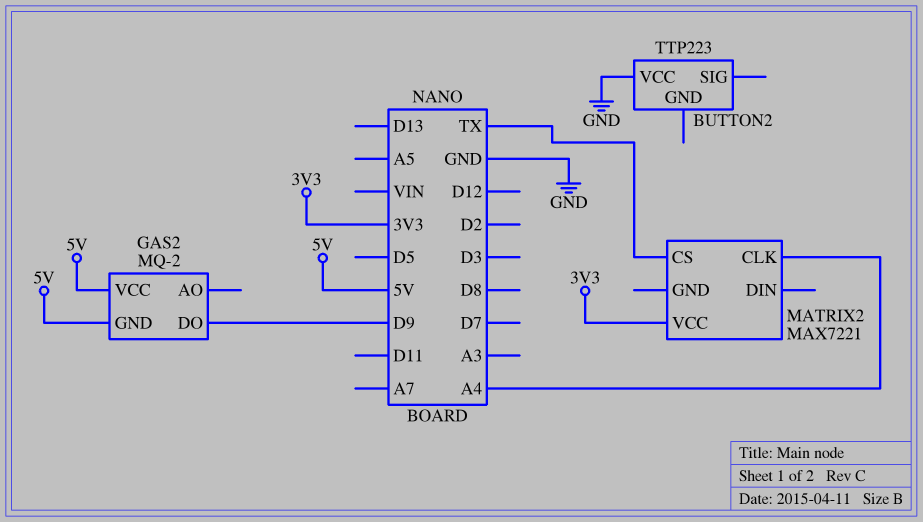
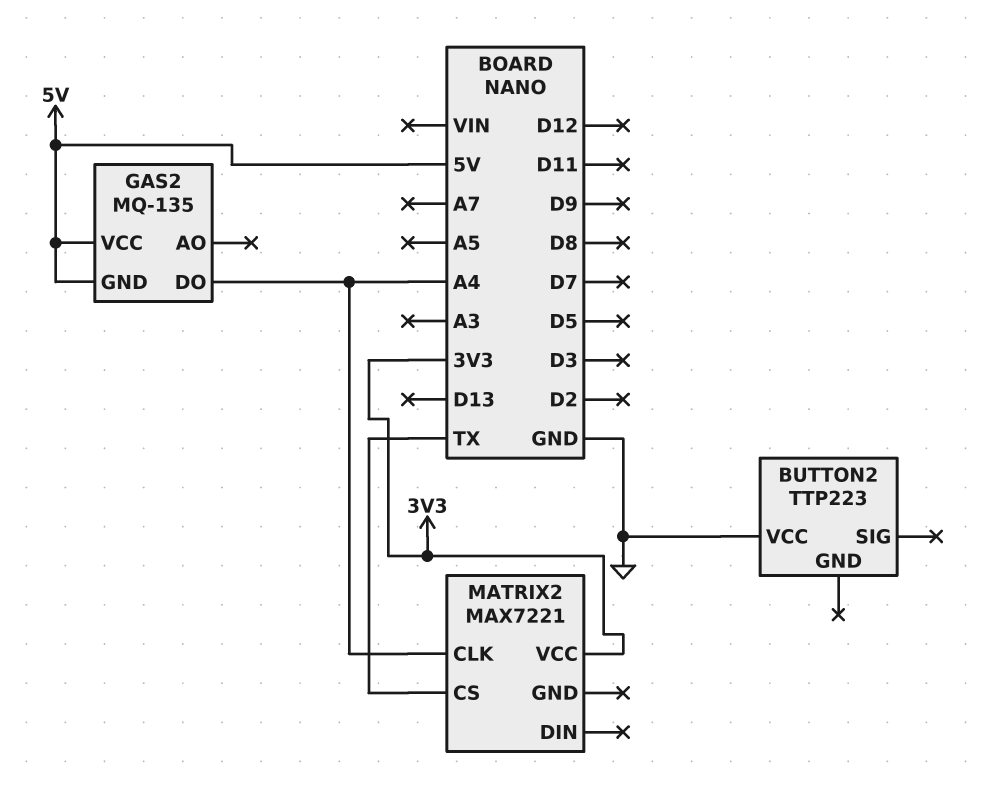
GAS2: MQ-2 -> MQ-135
GAS2 pin DO: D9 -> A4

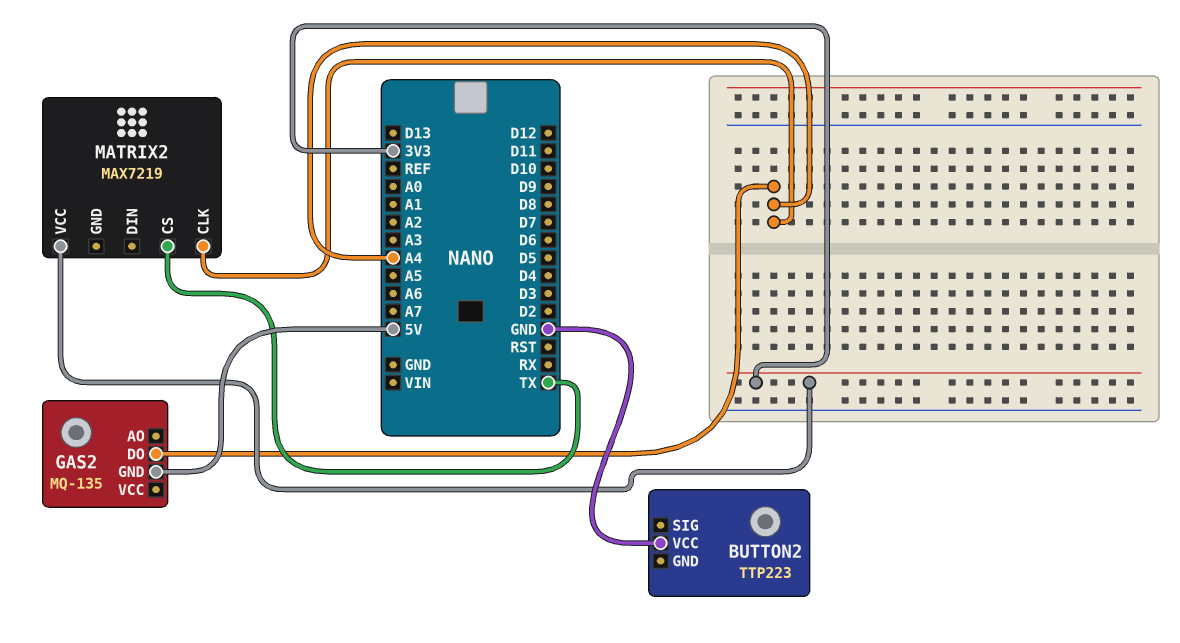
GAS2 pin VCC: 5V -> none
MATRIX2: MAX7221 -> MAX7219

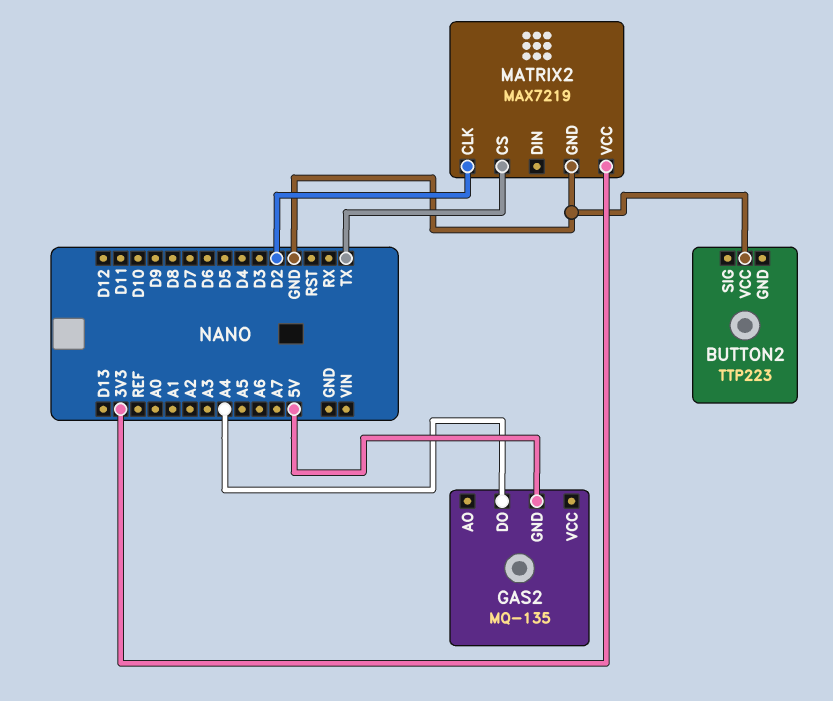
MATRIX2 pin CLK: A4 -> D2
MATRIX2 pin GND: none -> GND

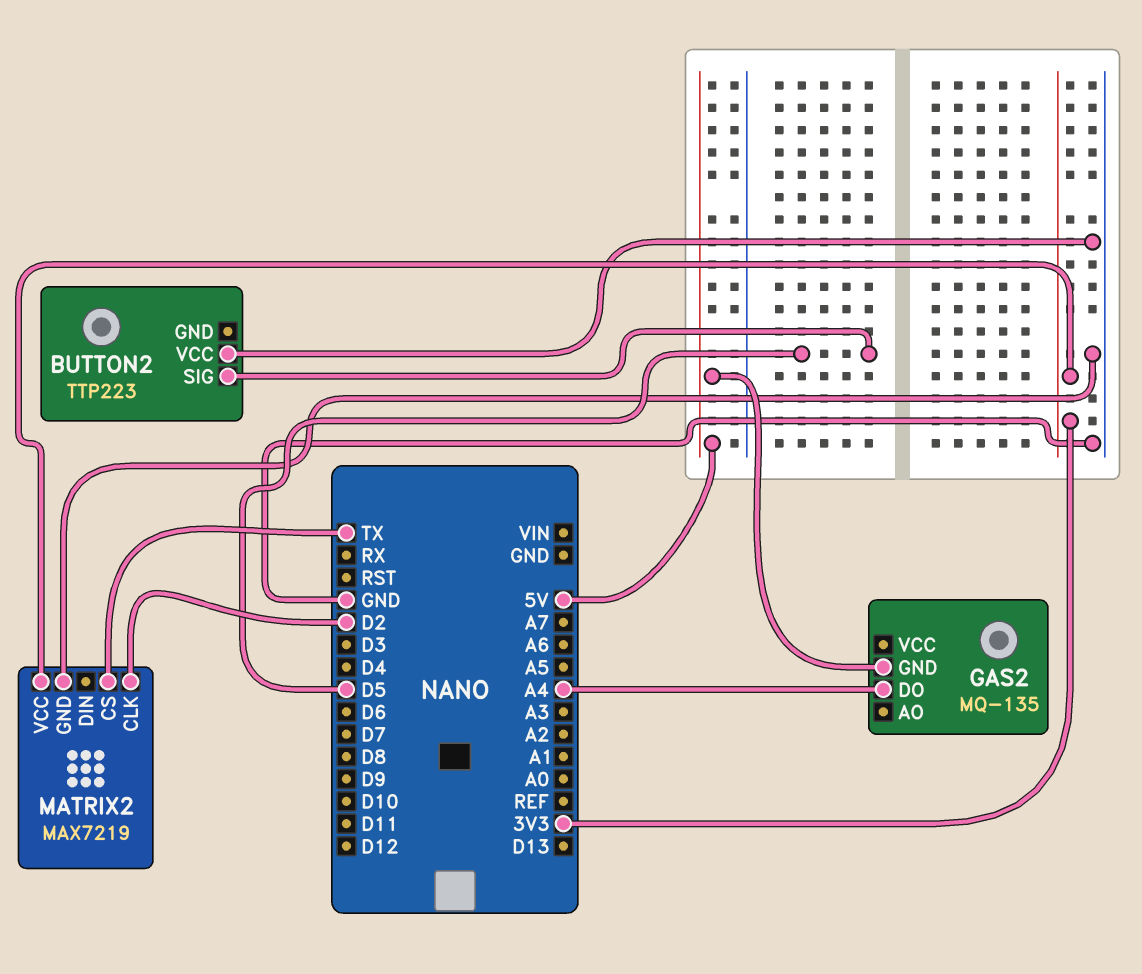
BUTTON2 pin SIG: none -> D5

